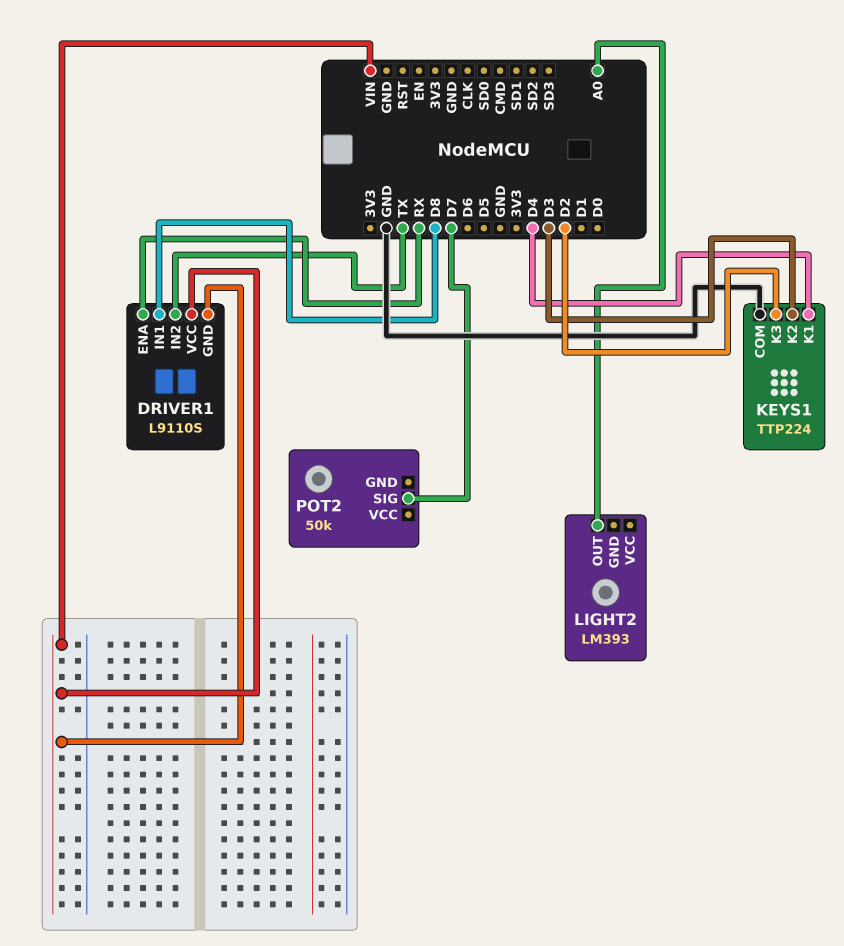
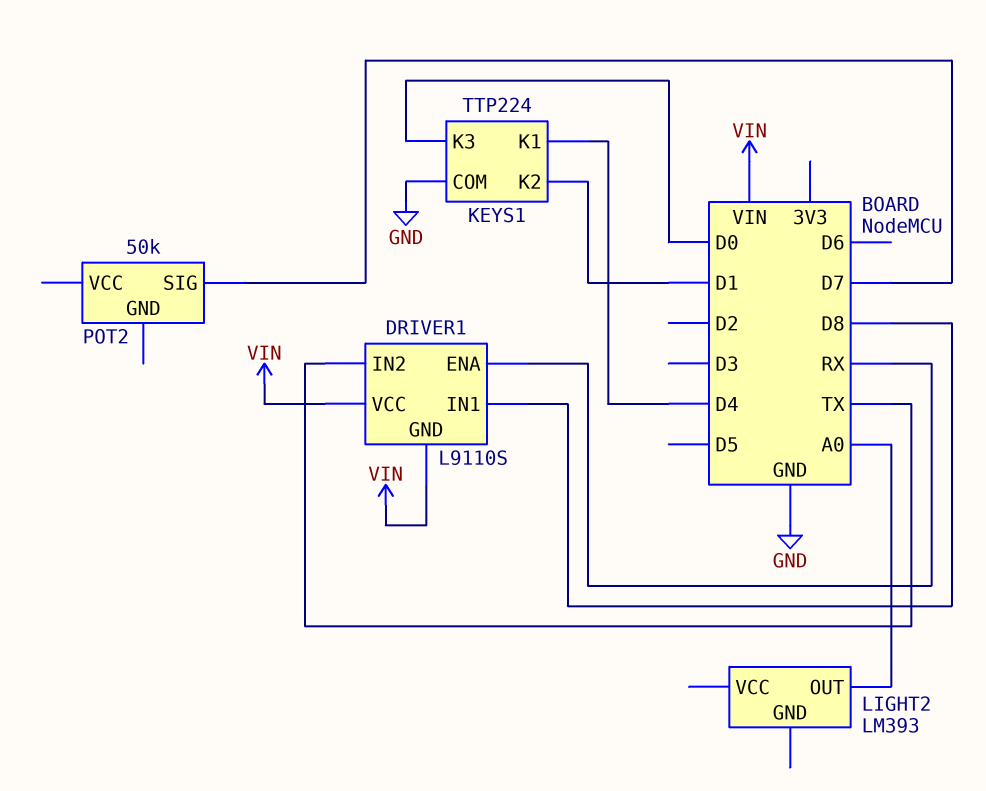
KEYS1 pin K2: D3 -> D1
KEYS1 pin K3: D2 -> D0

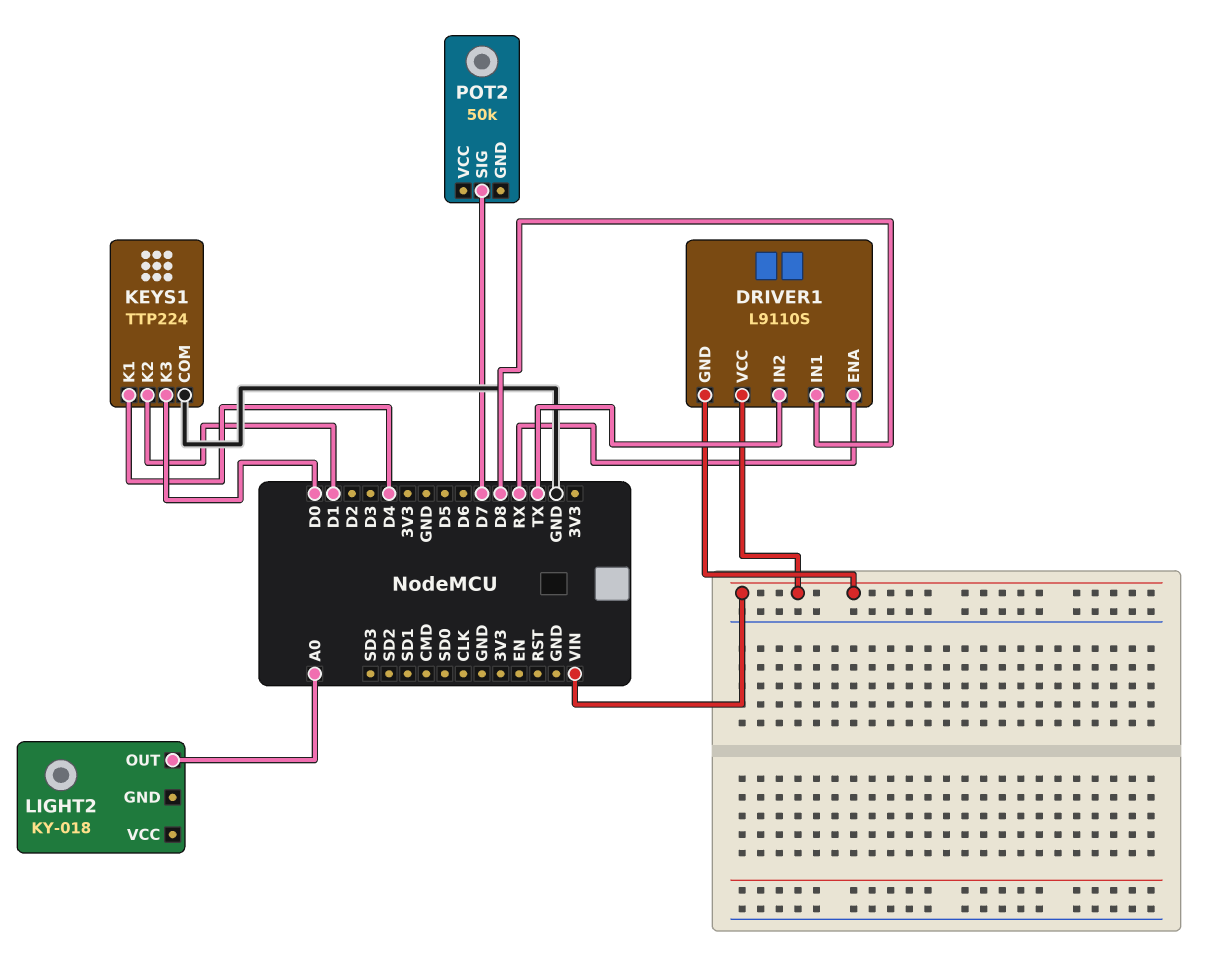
LIGHT2: LM393 -> KY-018

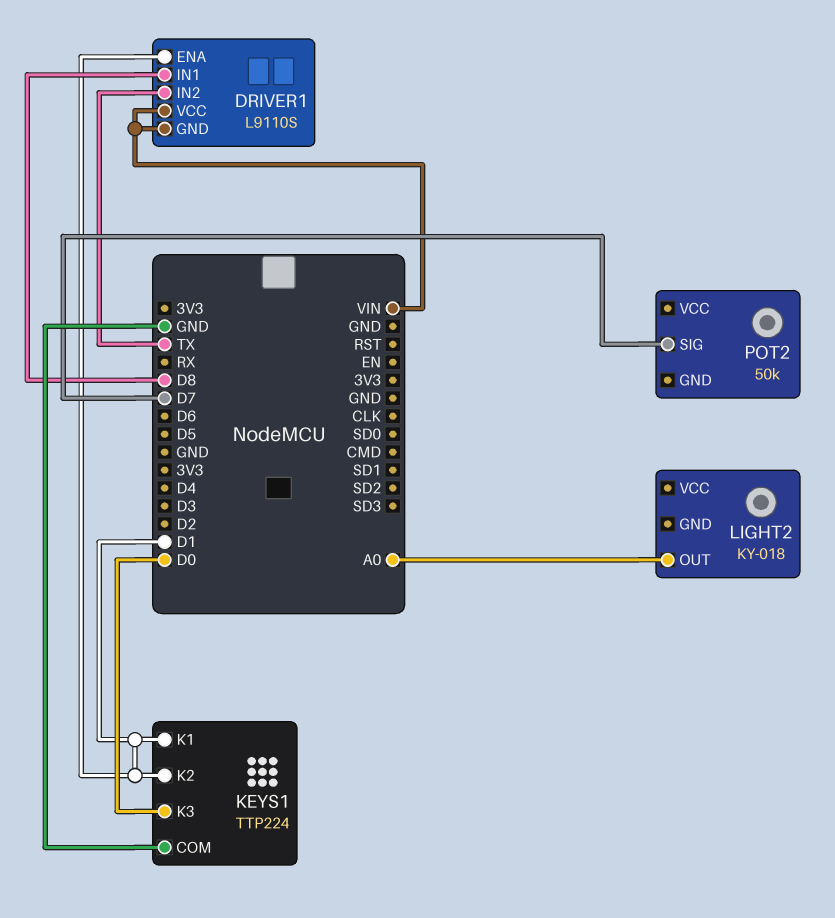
DRIVER1 pin ENA: RX -> D1
KEYS1 pin K1: D4 -> D1

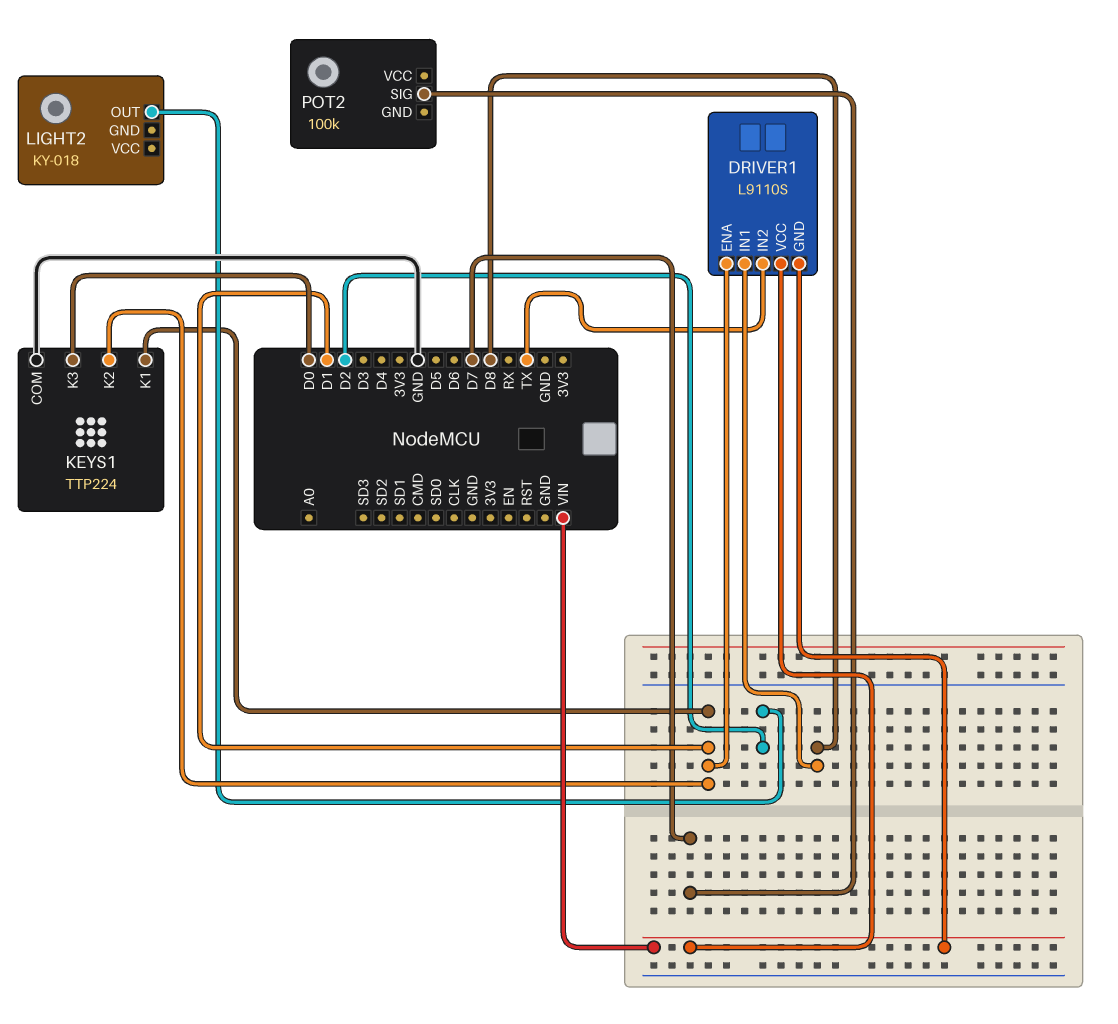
LIGHT2 pin OUT: A0 -> D2
POT2: 50k -> 100k

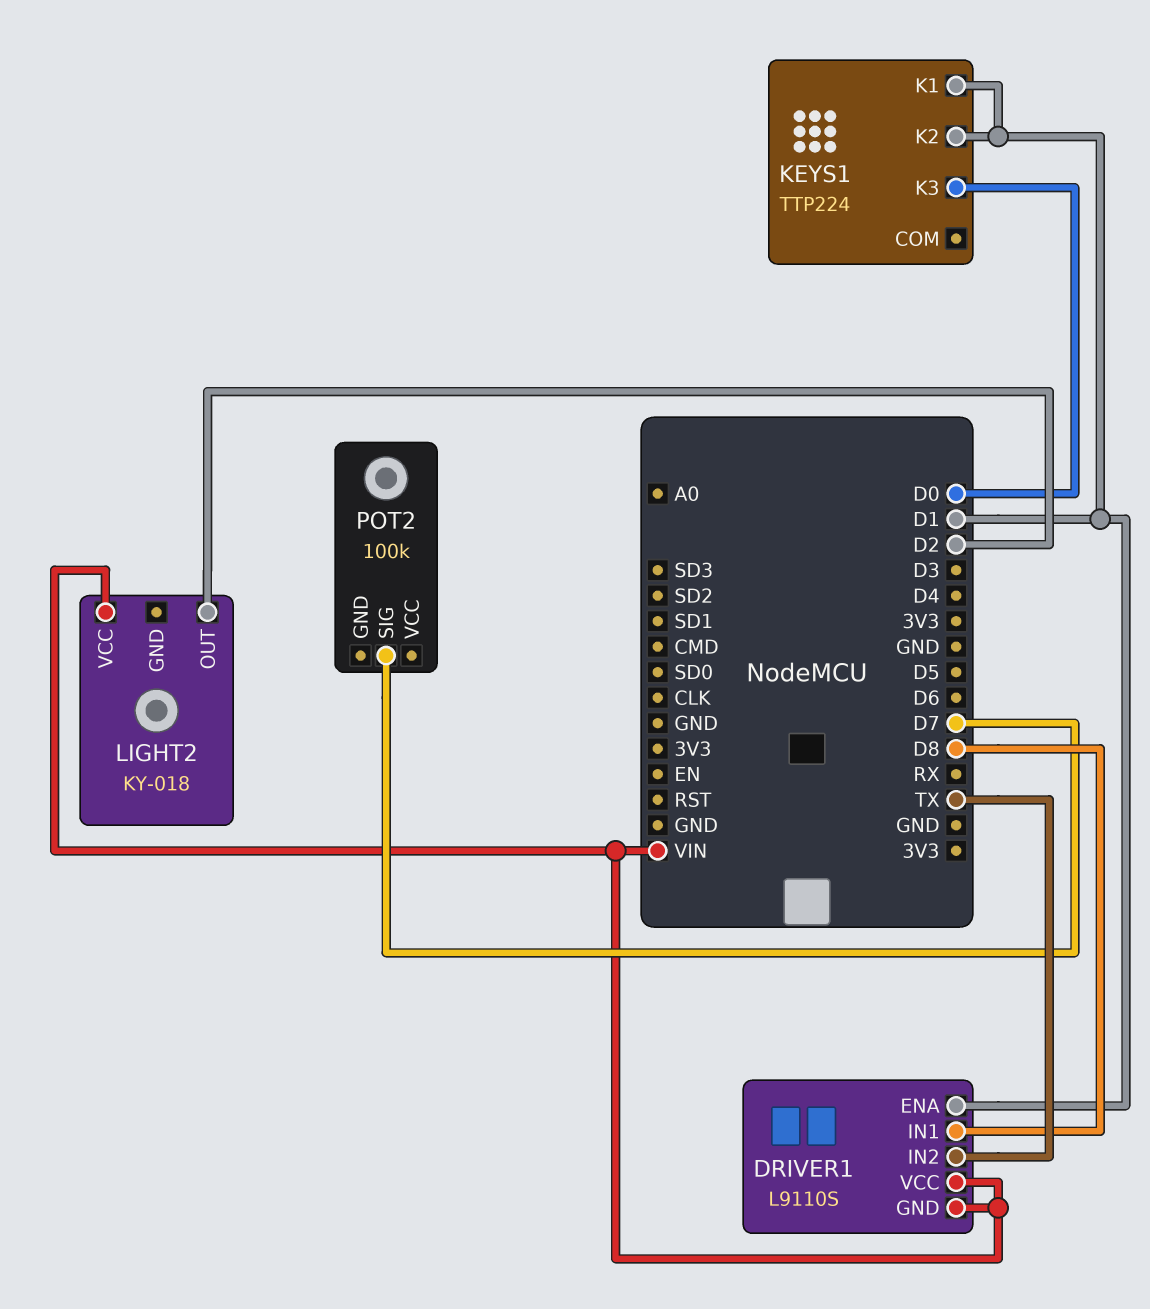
KEYS1 pin COM: GND -> none
LIGHT2 pin VCC: none -> VIN

